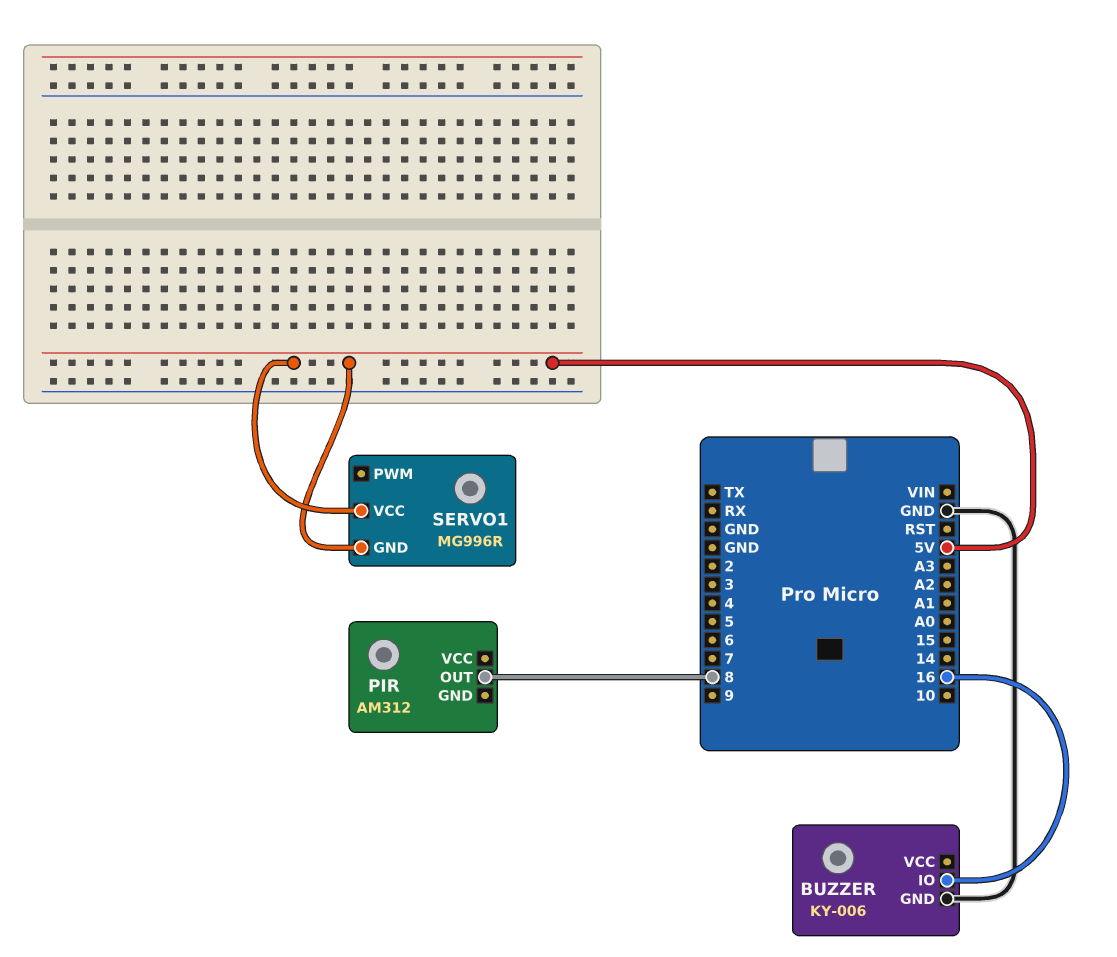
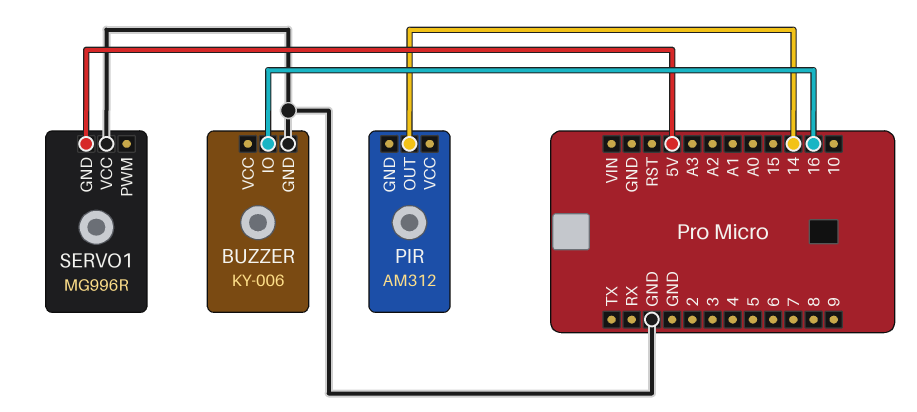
PIR pin OUT: 8 -> 14
SERVO1 pin VCC: 5V -> GND

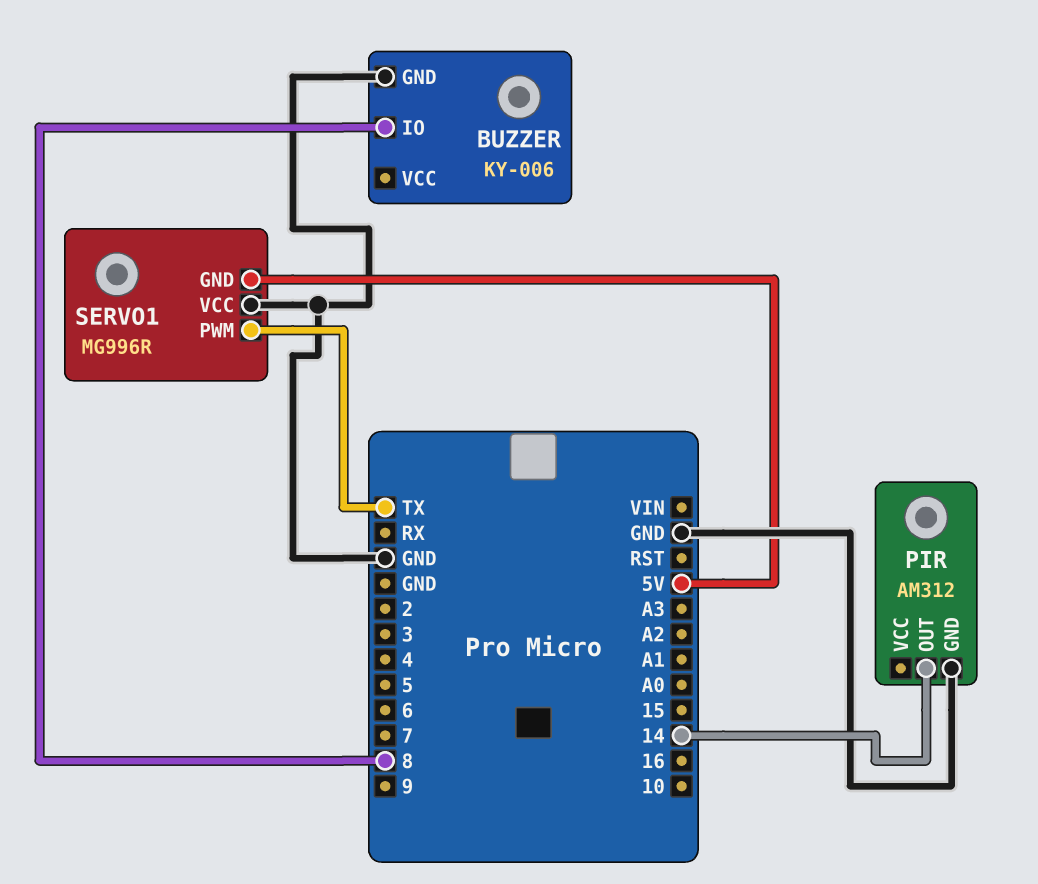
BUZZER pin IO: 16 -> 8
PIR pin GND: none -> GND
SERVO1 pin PWM: none -> TX

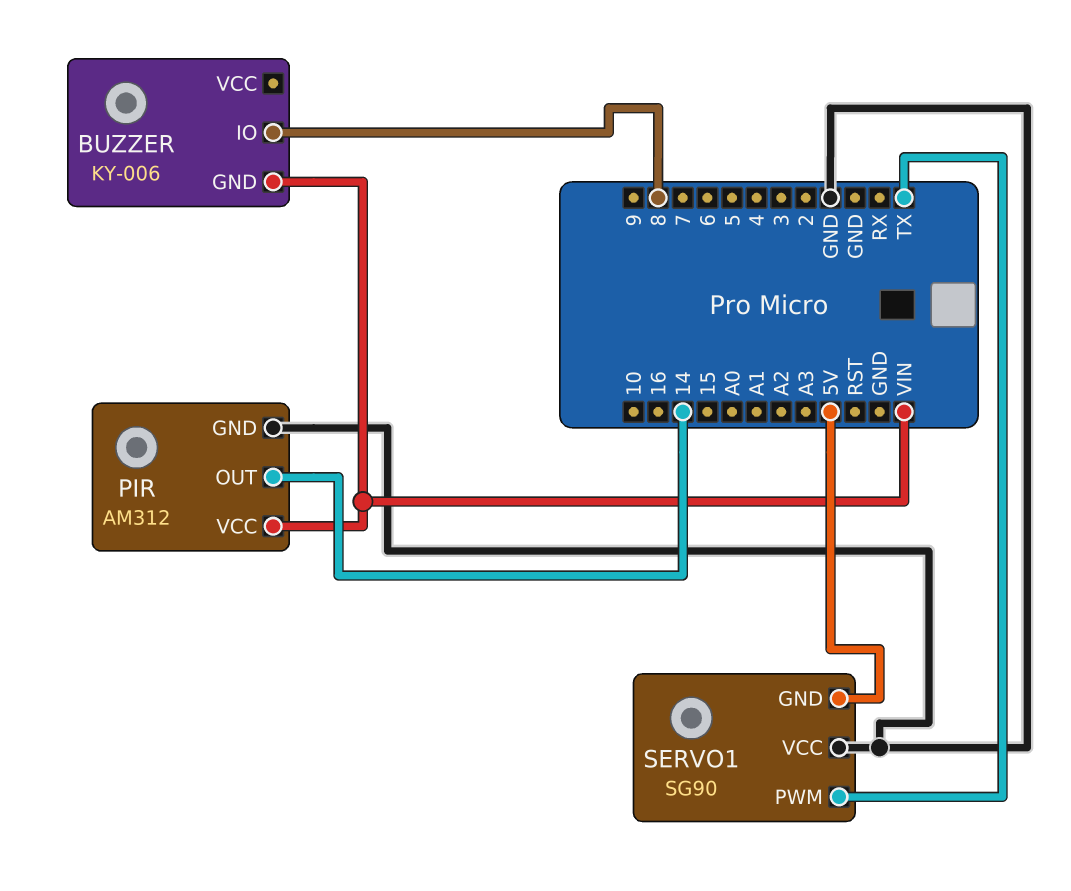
BUZZER pin GND: GND -> VIN
PIR pin VCC: none -> VIN
SERVO1: MG996R -> SG90

